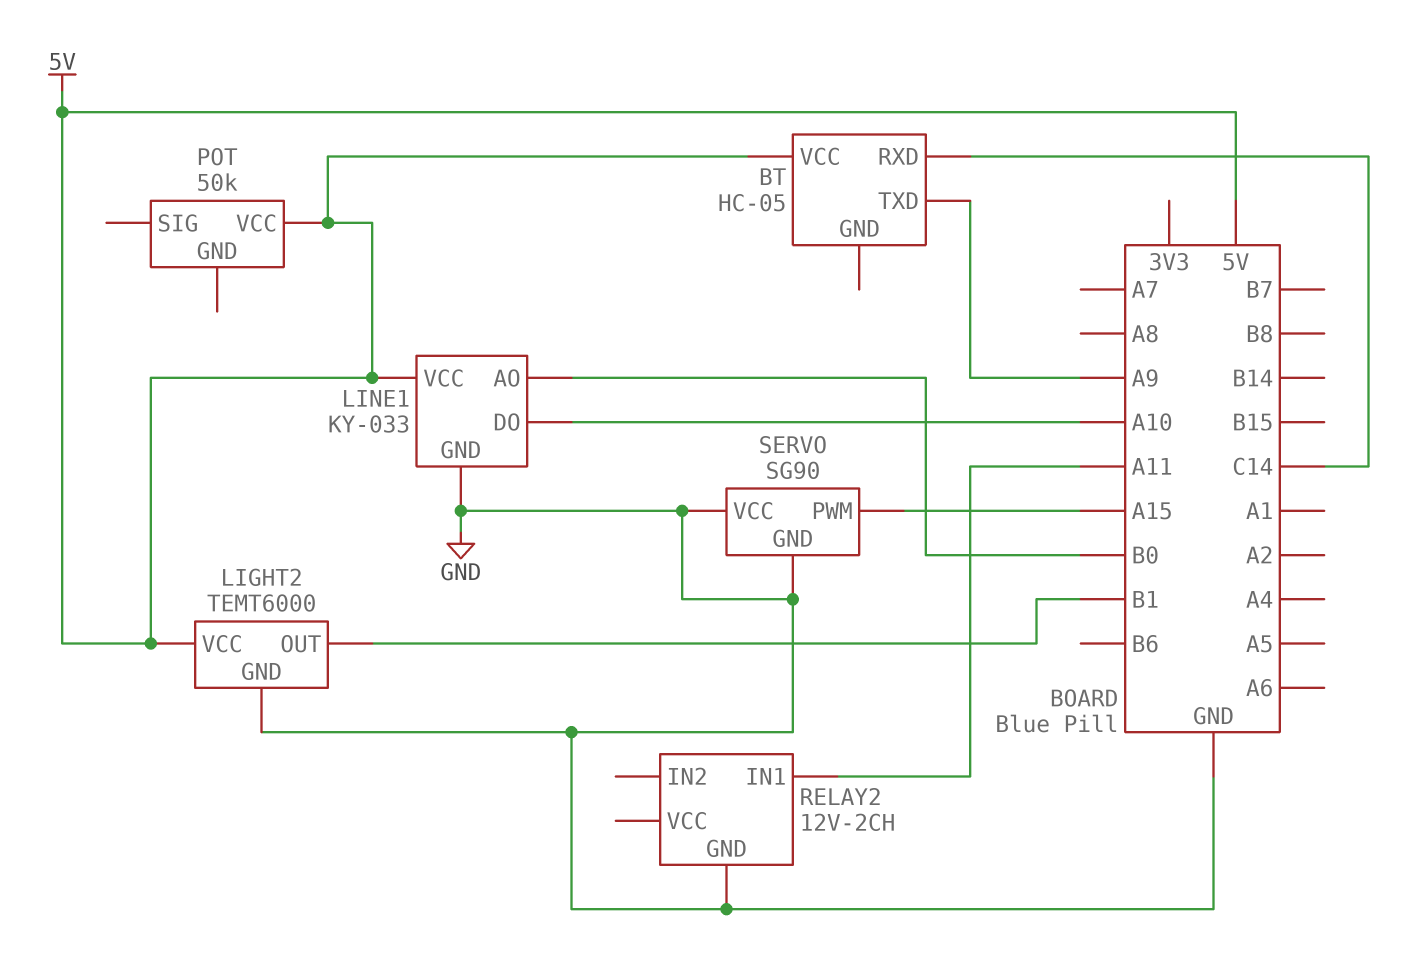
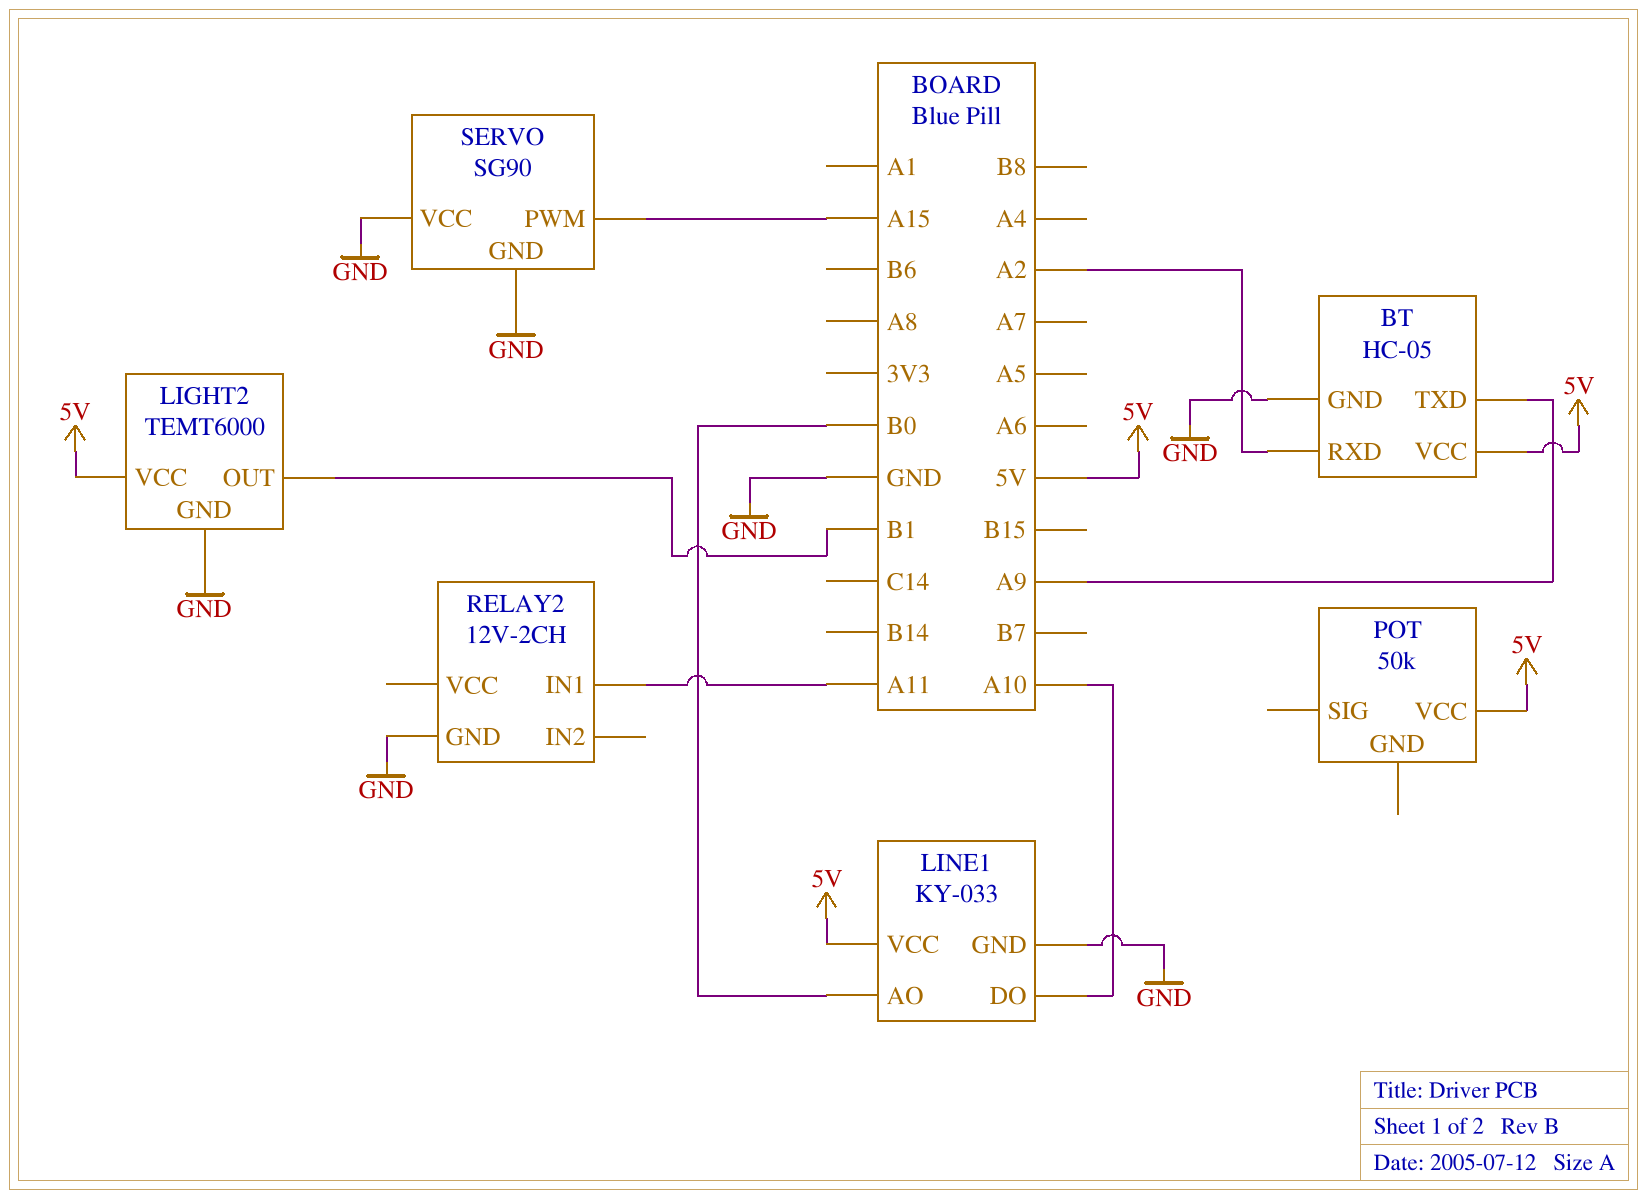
BT pin GND: none -> GND
BT pin RXD: C14 -> A2

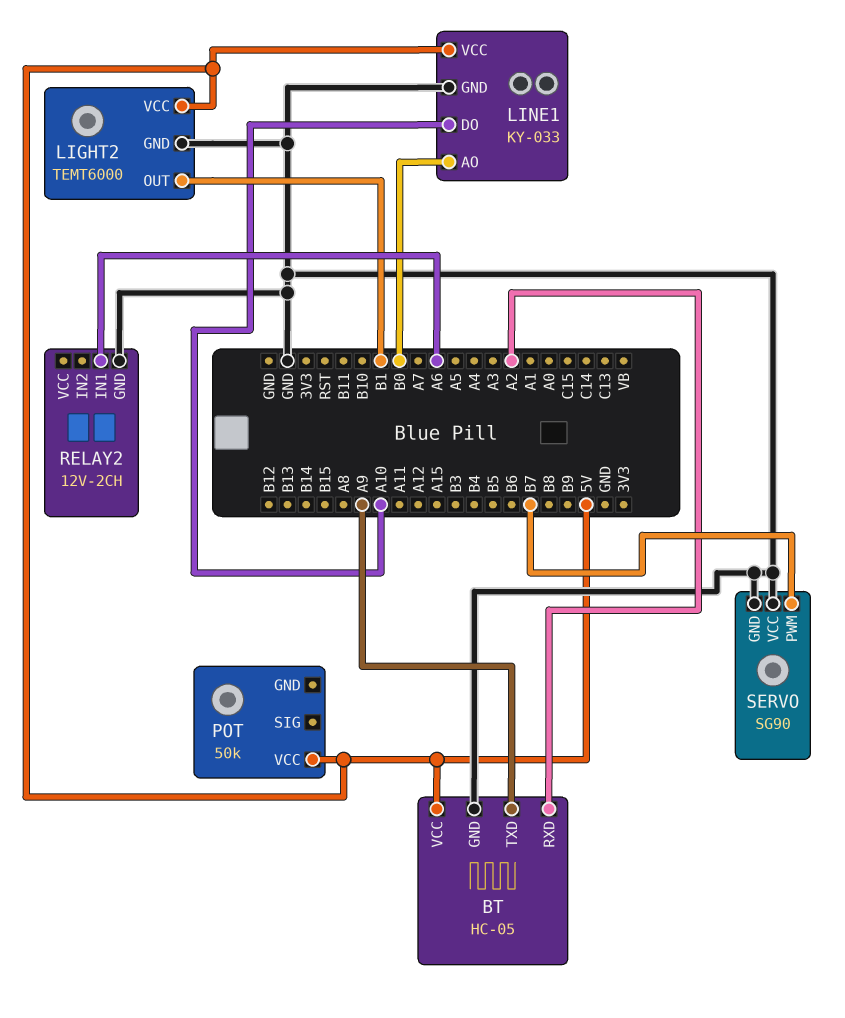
RELAY2 pin IN1: A11 -> A6
SERVO pin PWM: A15 -> B7

